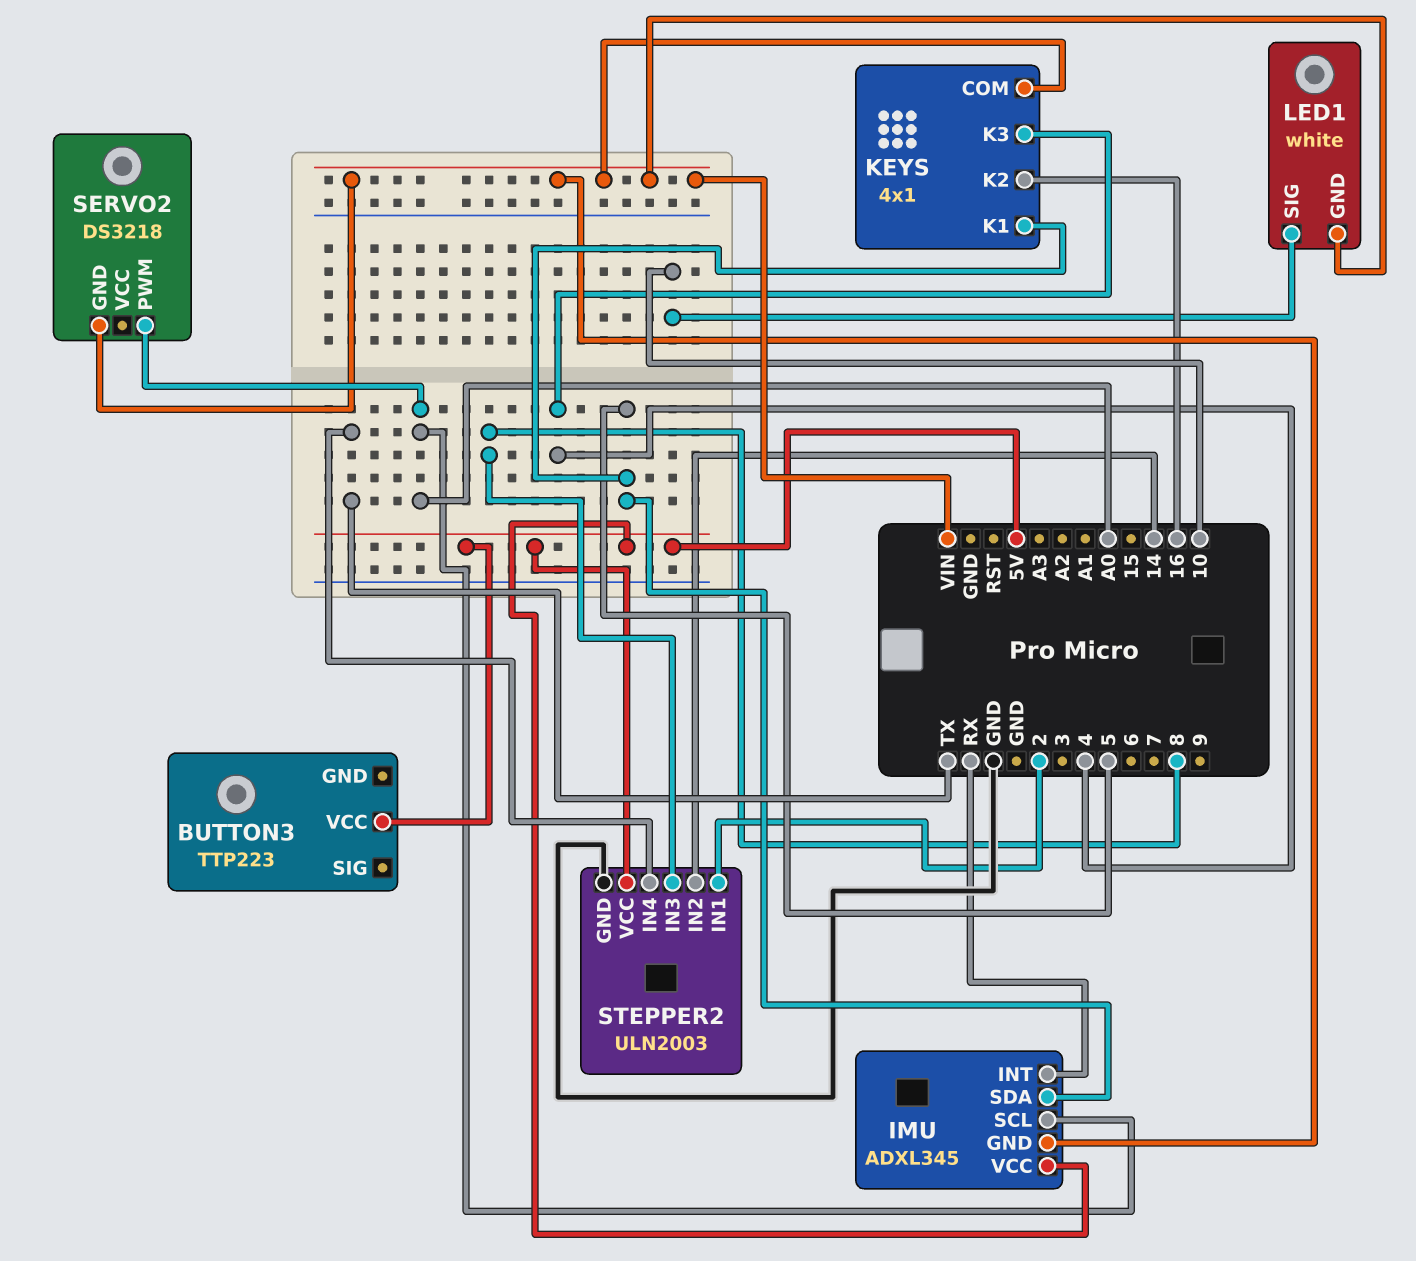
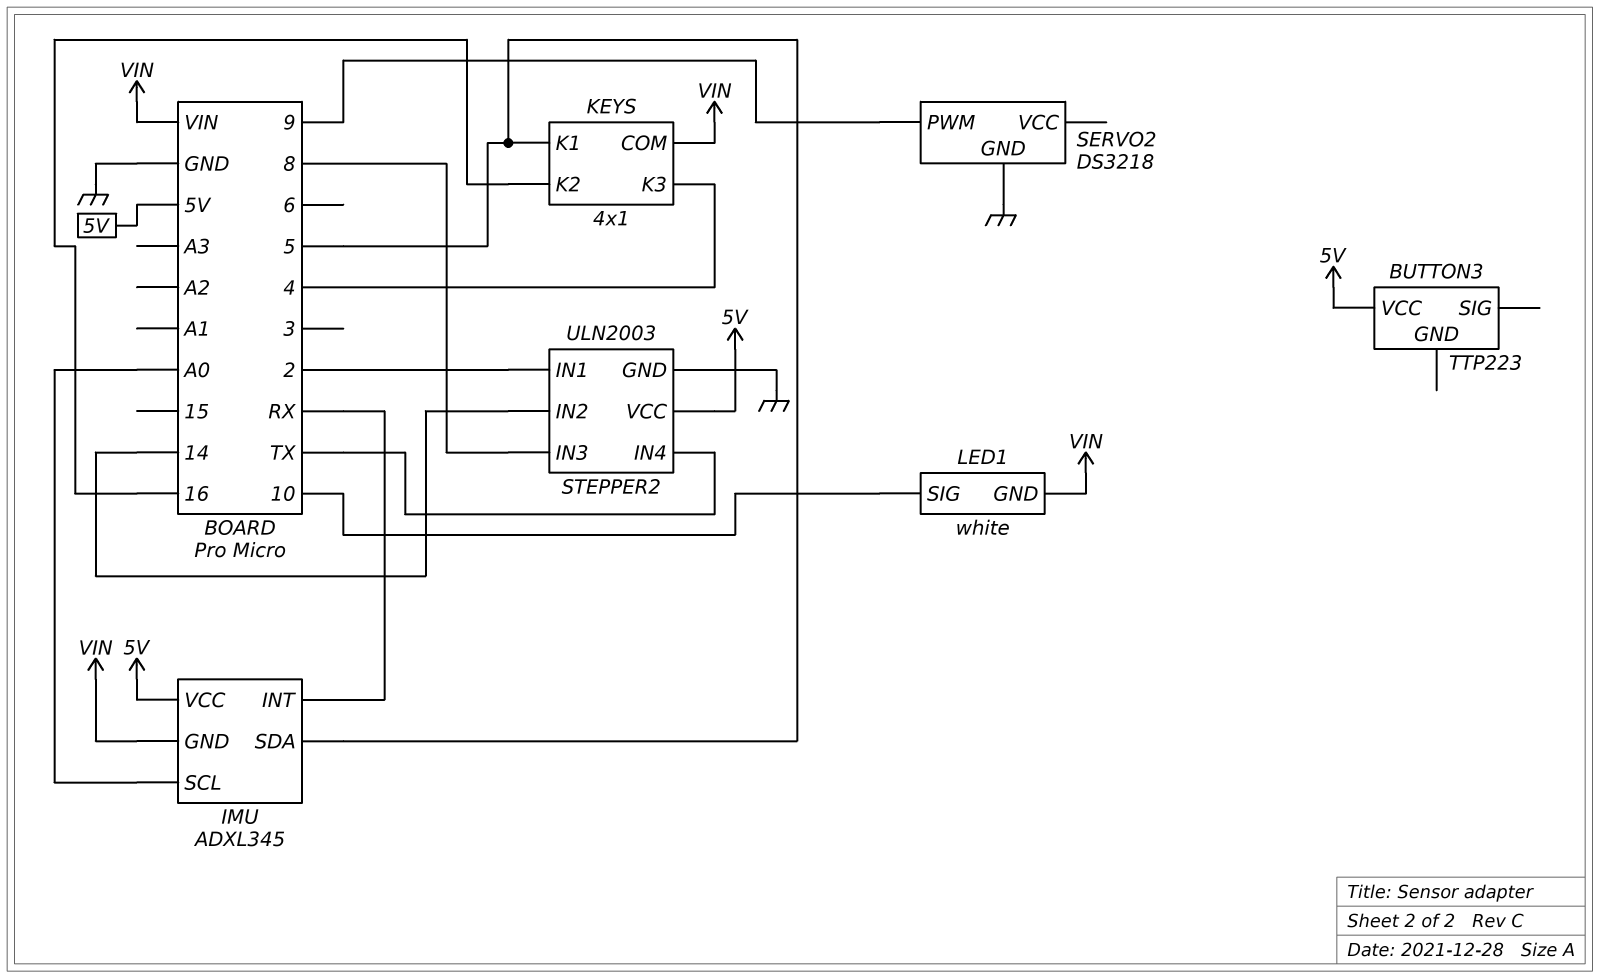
SERVO2 pin GND: VIN -> GND
SERVO2 pin PWM: A0 -> 9

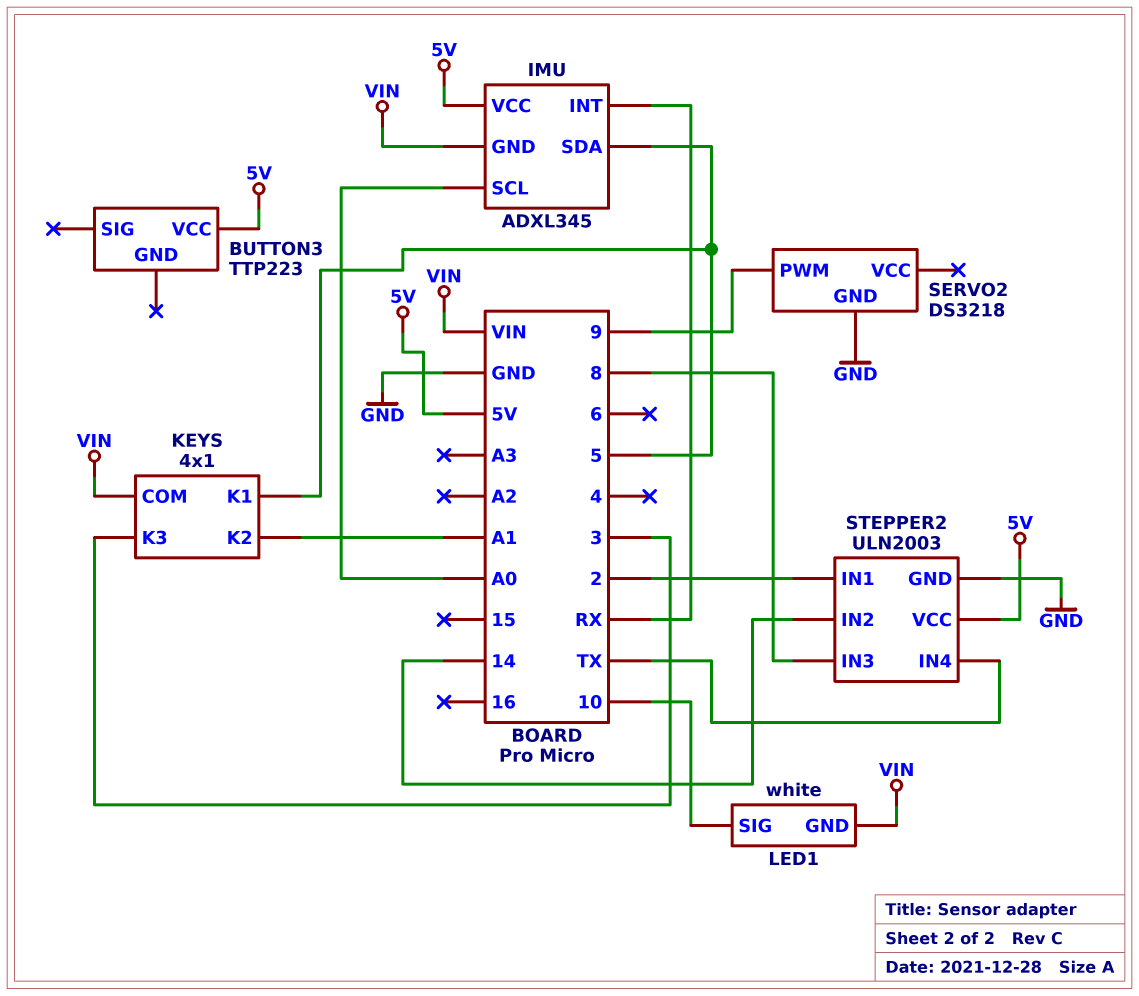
KEYS pin K2: 16 -> A1
KEYS pin K3: 4 -> 3

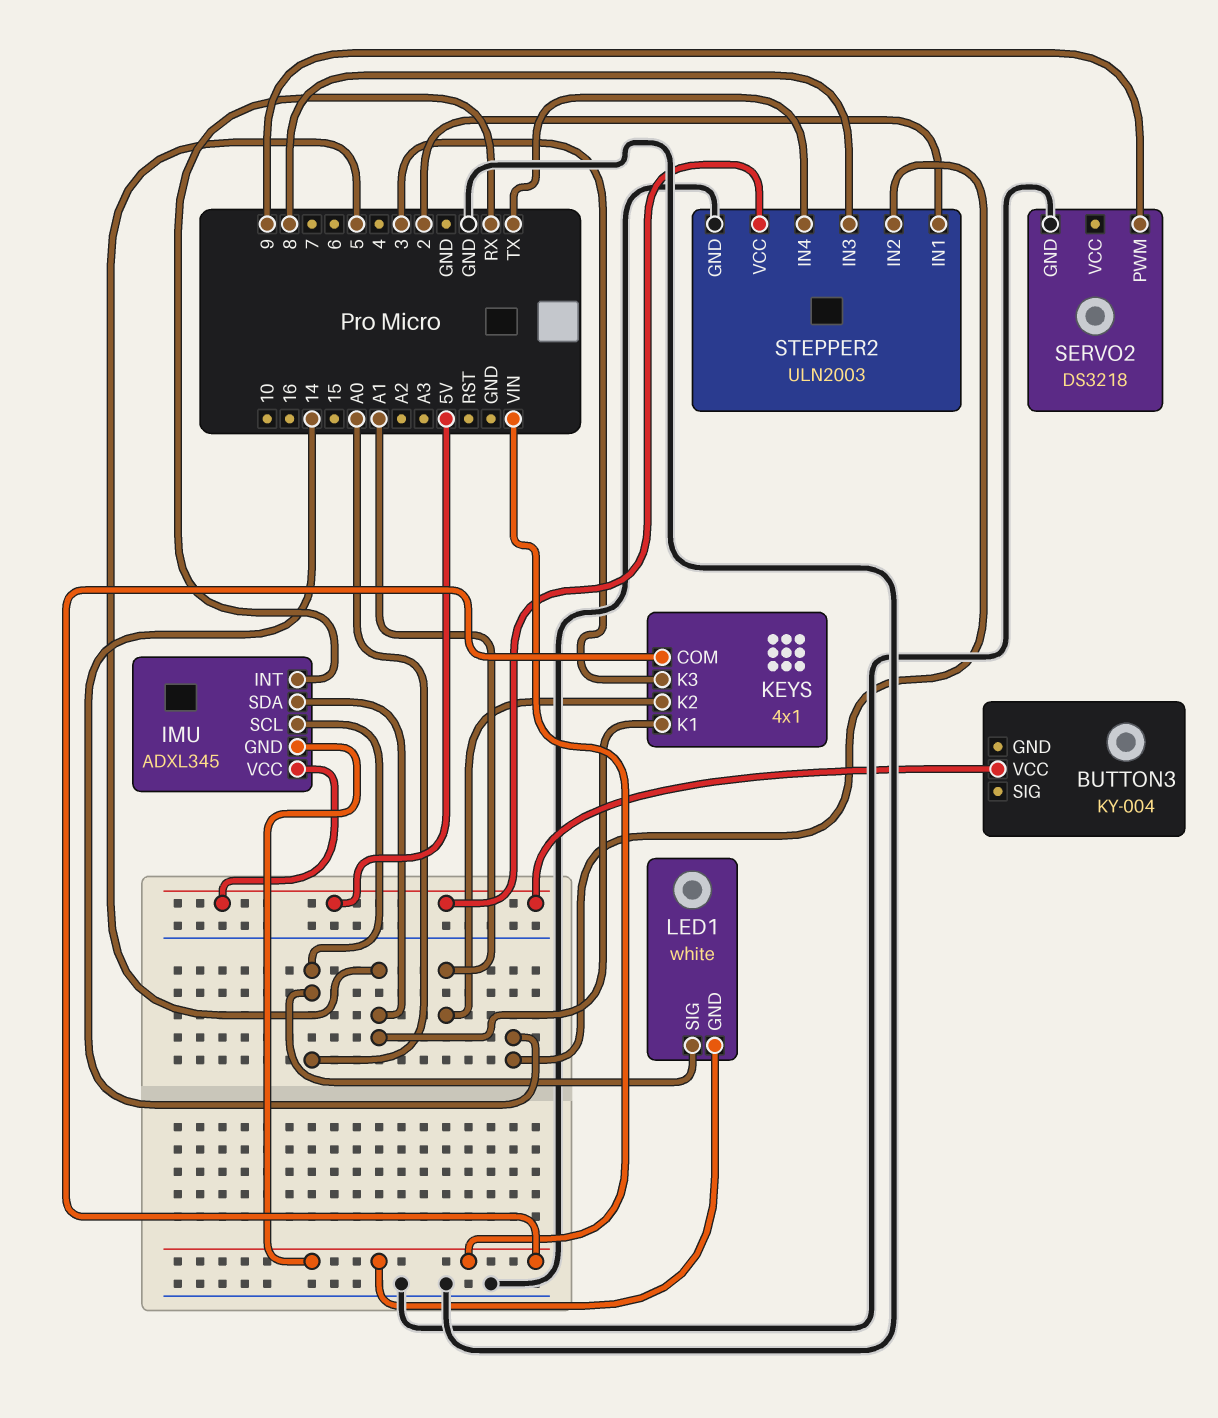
BUTTON3: TTP223 -> KY-004
LED1 pin SIG: 10 -> A0

